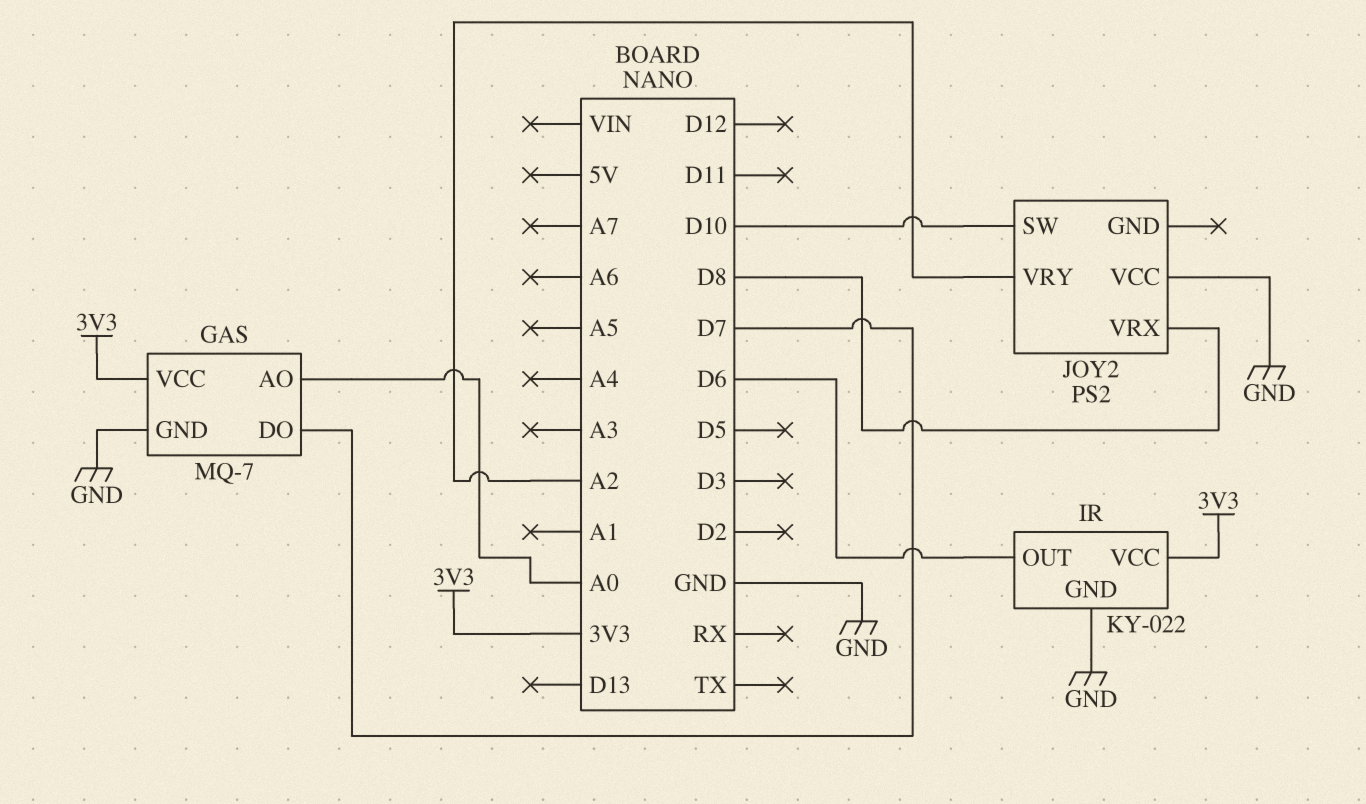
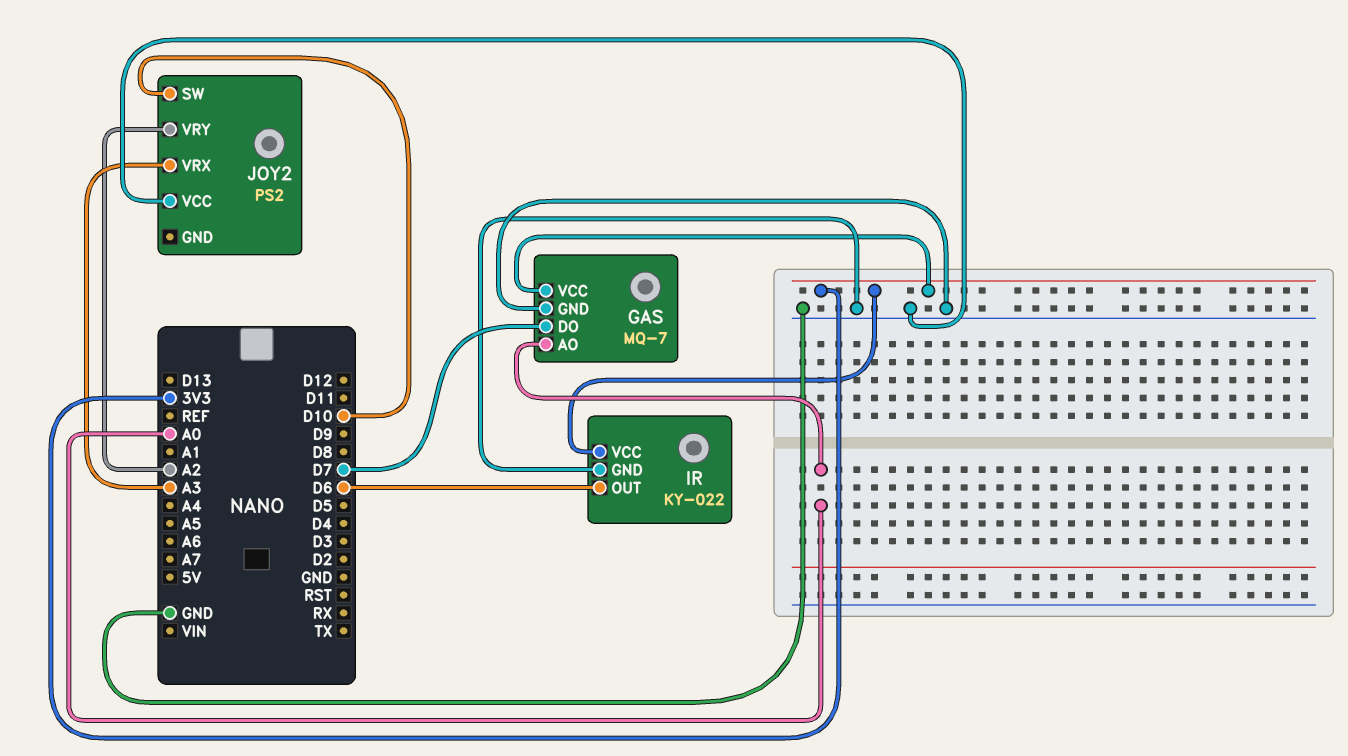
JOY2 pin VRX: D8 -> A3

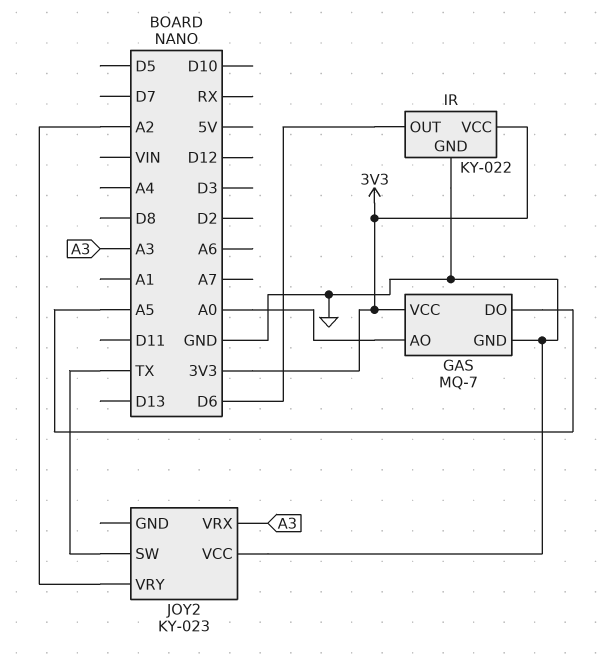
GAS pin DO: D7 -> A5
JOY2: PS2 -> KY-023
JOY2 pin SW: D10 -> TX

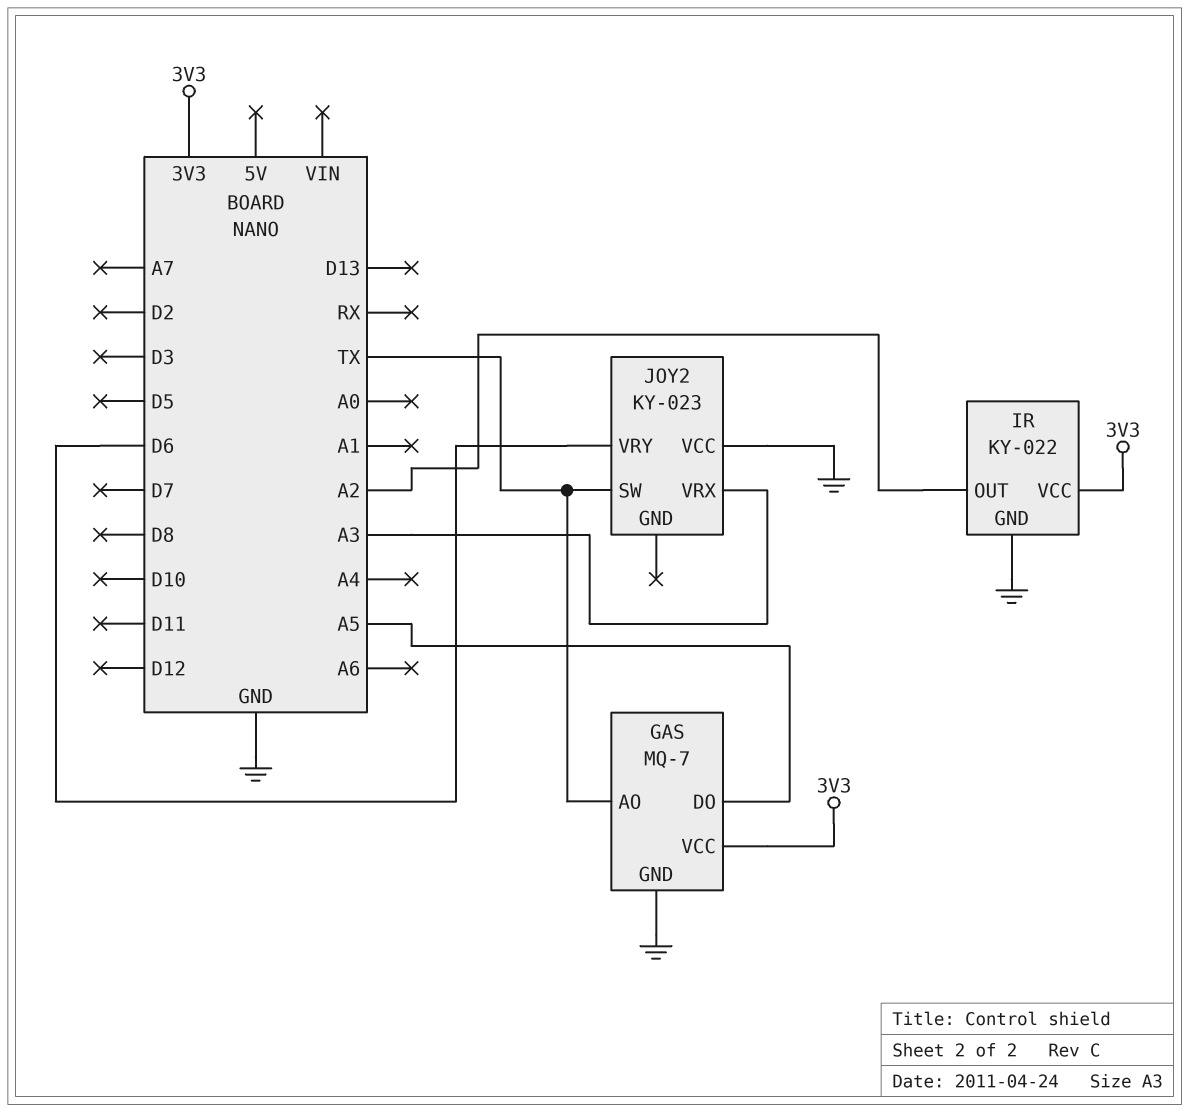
GAS pin AO: A0 -> TX
IR pin OUT: D6 -> A2
JOY2 pin VRY: A2 -> D6

